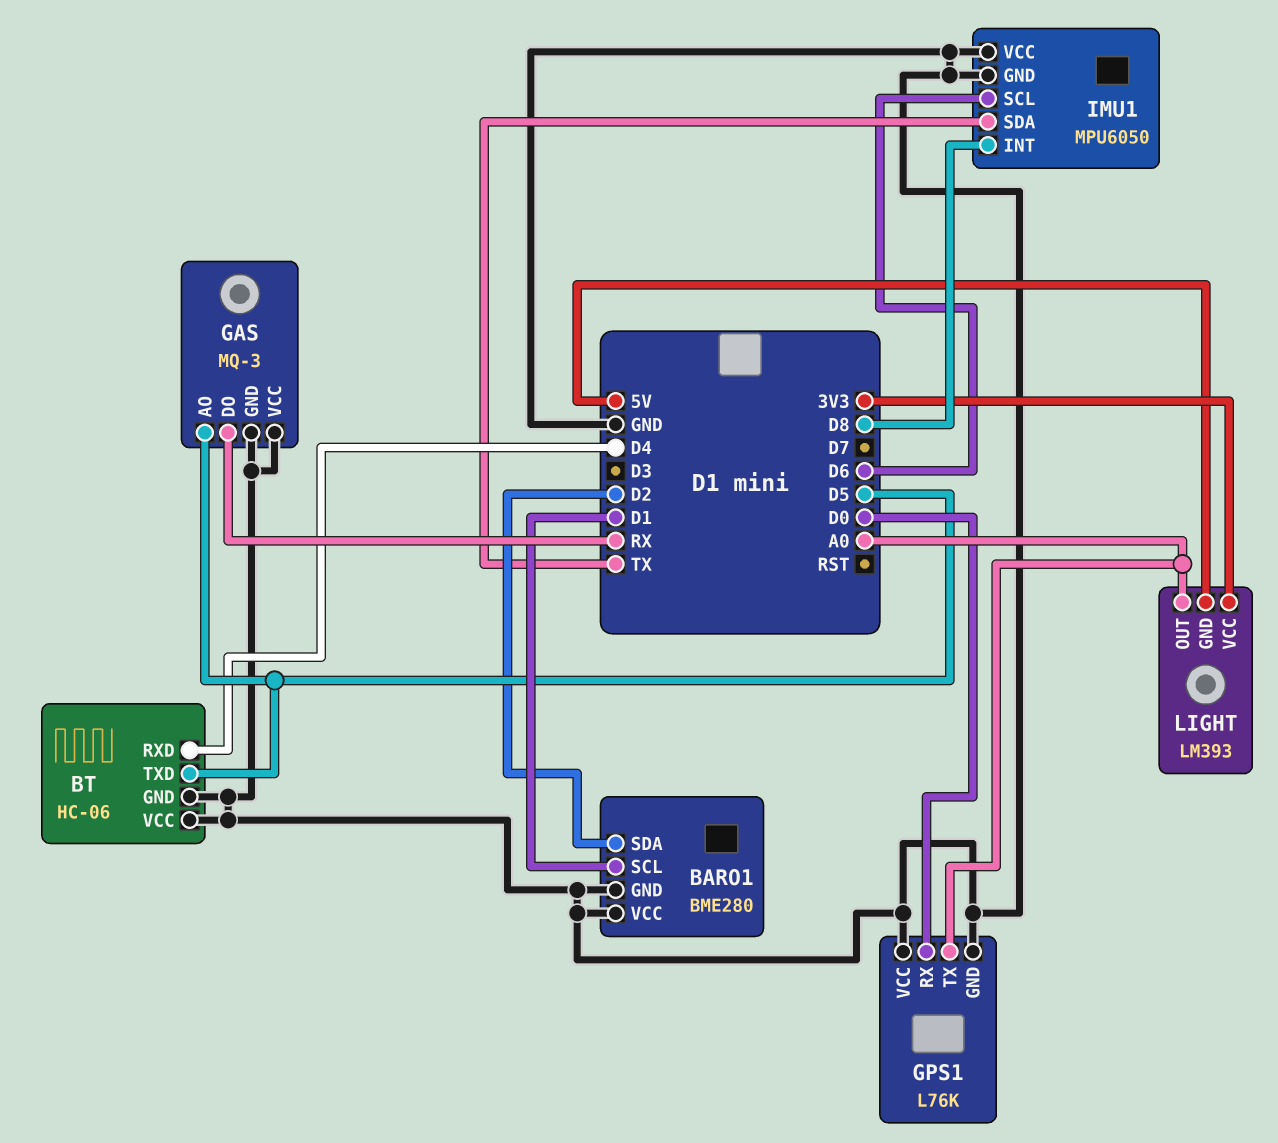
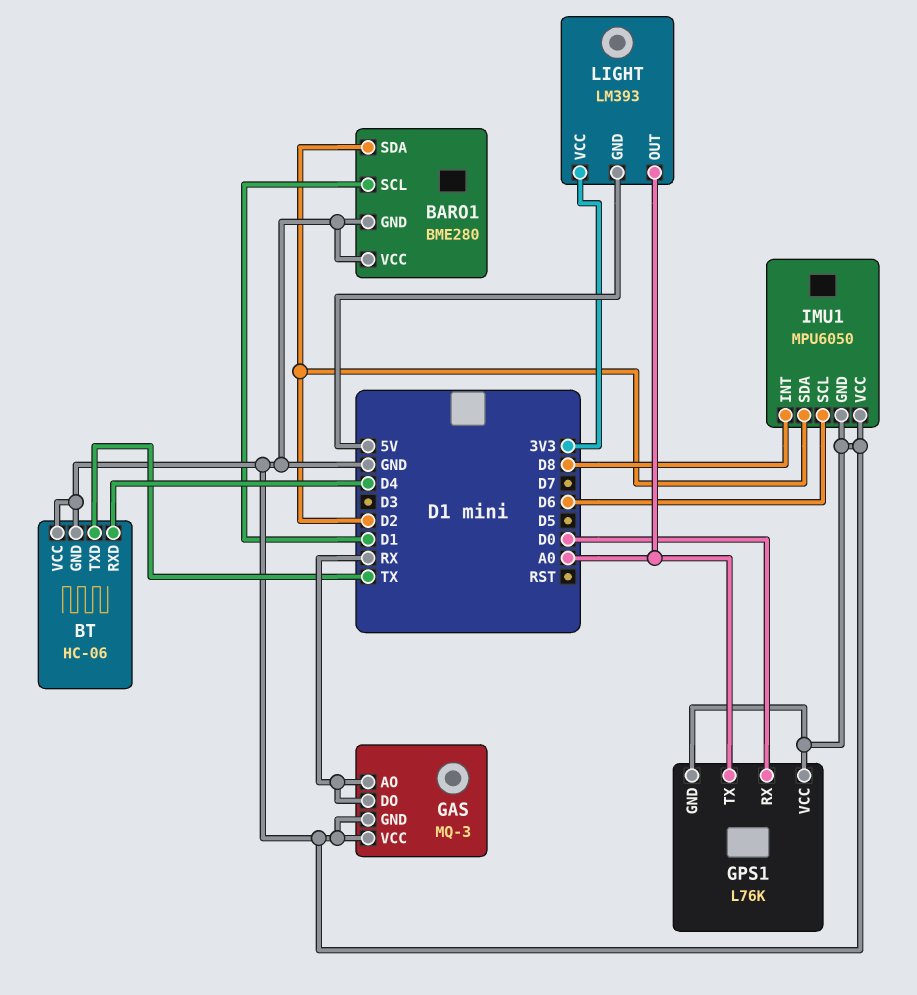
BT pin TXD: D5 -> TX
GAS pin AO: D5 -> RX
IMU1 pin SDA: TX -> D2

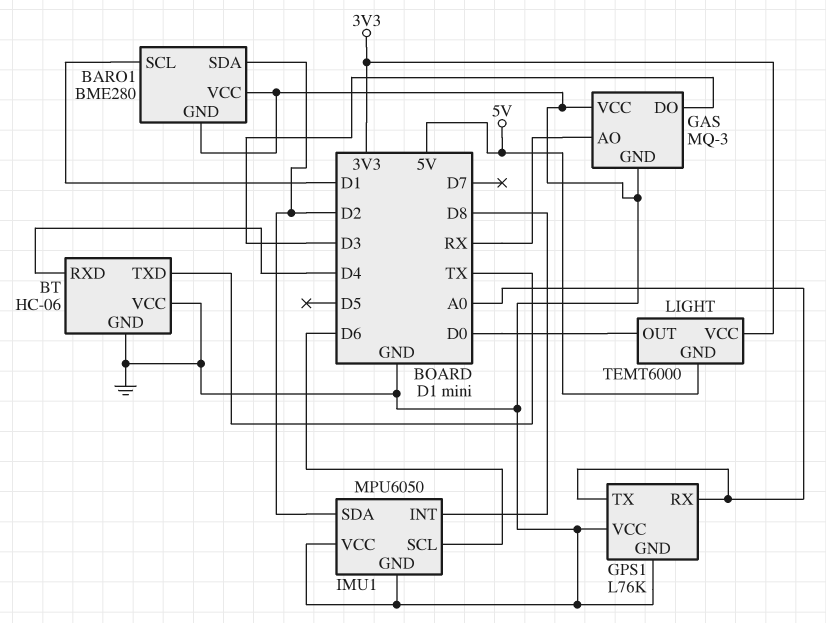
GAS pin DO: RX -> D3
GPS1 pin RX: D0 -> A0
LIGHT: LM393 -> TEMT6000
LIGHT pin OUT: A0 -> D0

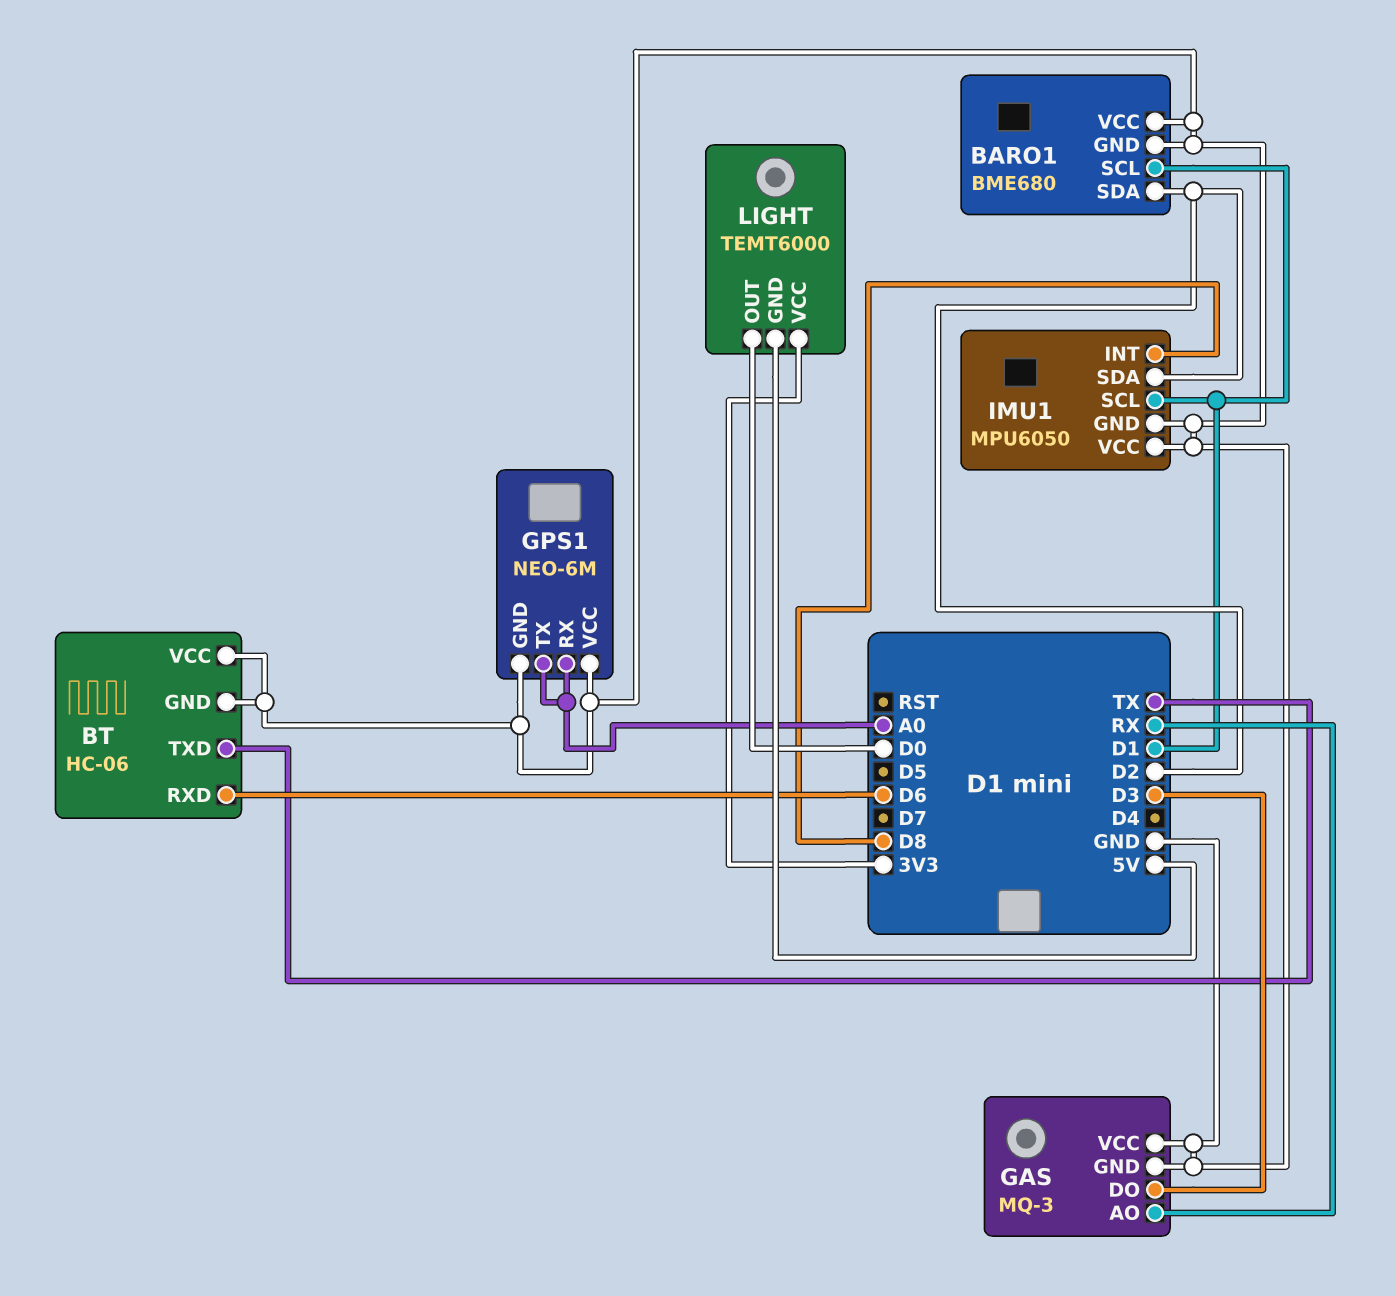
BARO1: BME280 -> BME680
BT pin RXD: D4 -> D6
GPS1: L76K -> NEO-6M
IMU1 pin SCL: D6 -> D1

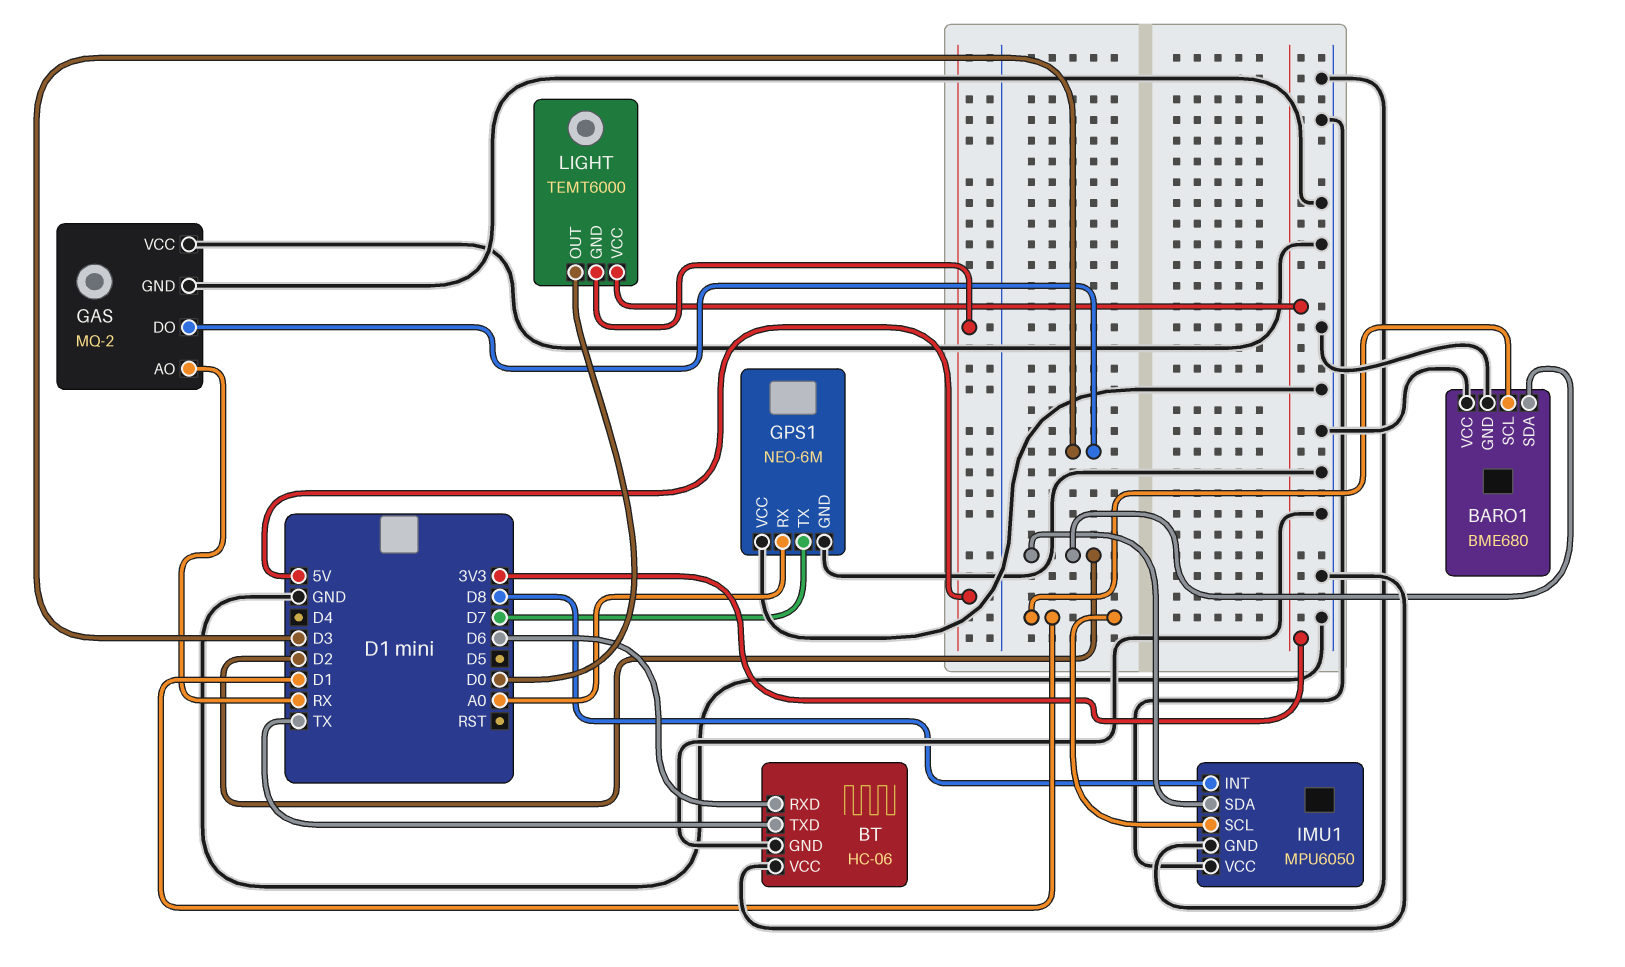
GAS: MQ-3 -> MQ-2
GPS1 pin TX: A0 -> D7

